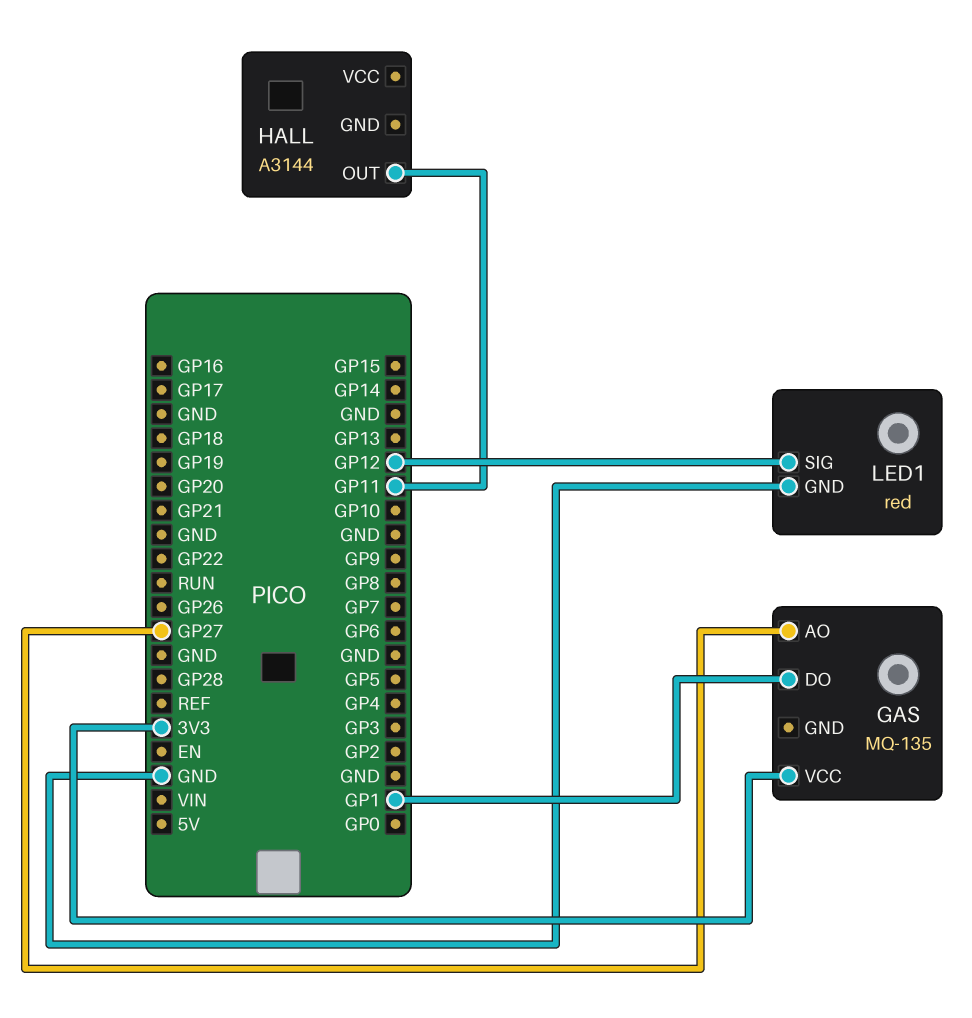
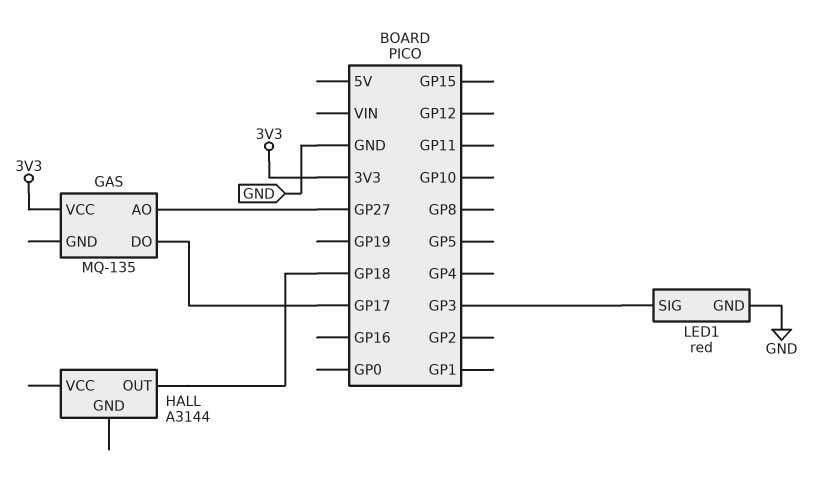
GAS pin DO: GP1 -> GP17
HALL pin OUT: GP11 -> GP18
LED1 pin SIG: GP12 -> GP3

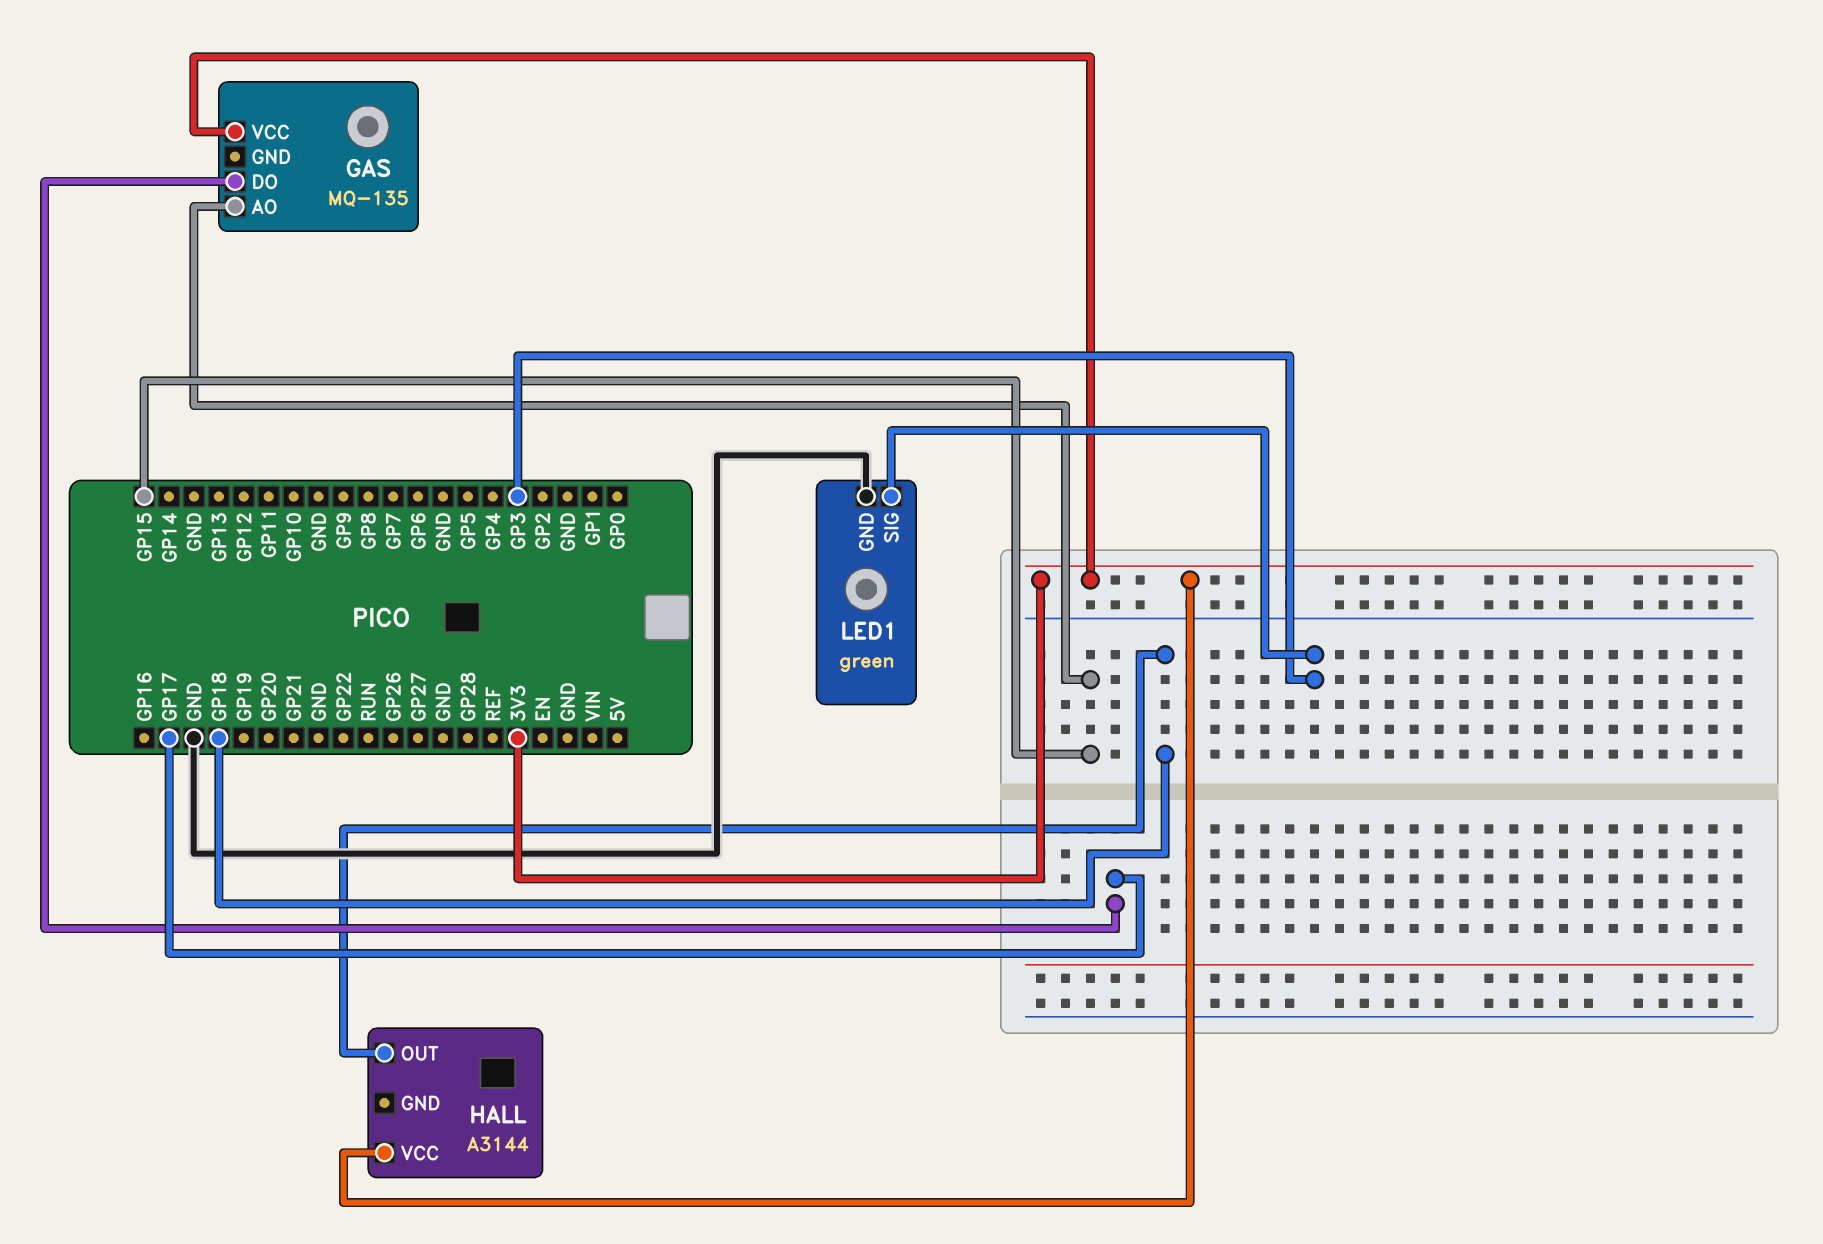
GAS pin AO: GP27 -> GP15
HALL pin VCC: none -> 3V3
LED1: red -> green

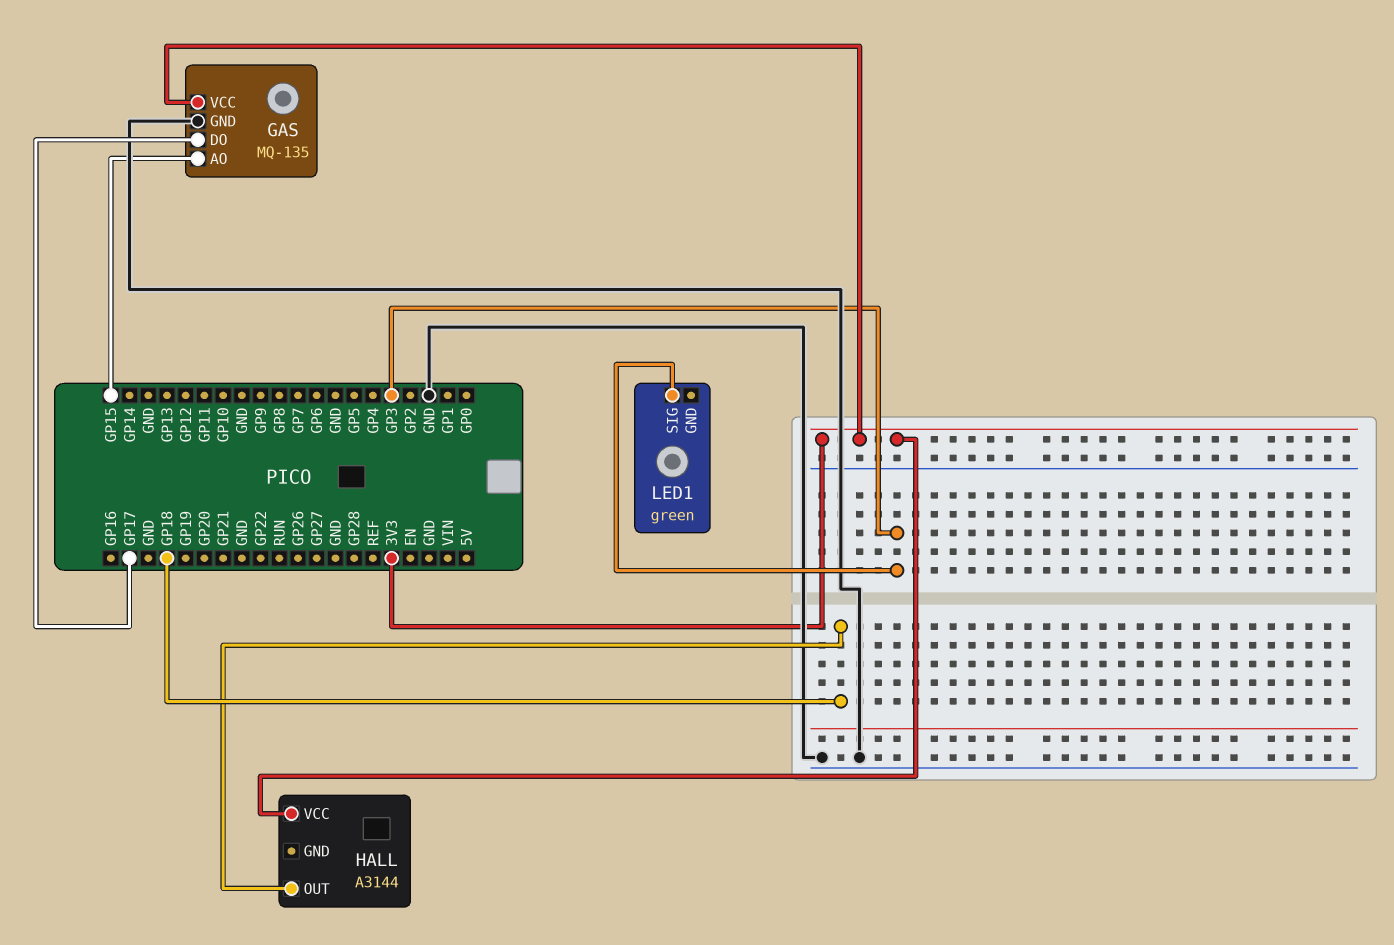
GAS pin GND: none -> GND
LED1 pin GND: GND -> none

